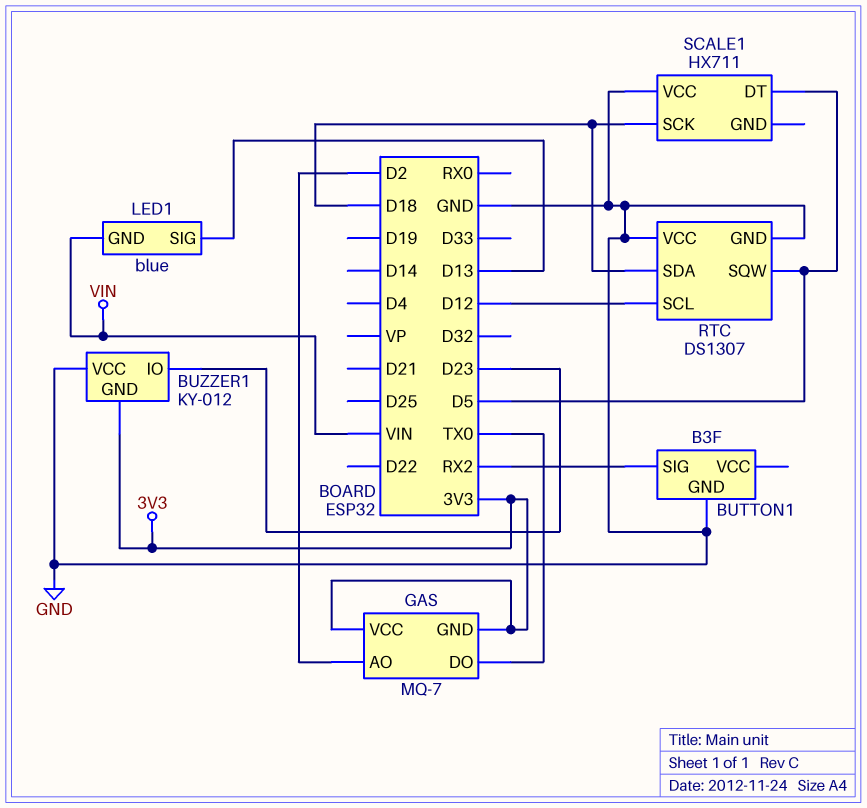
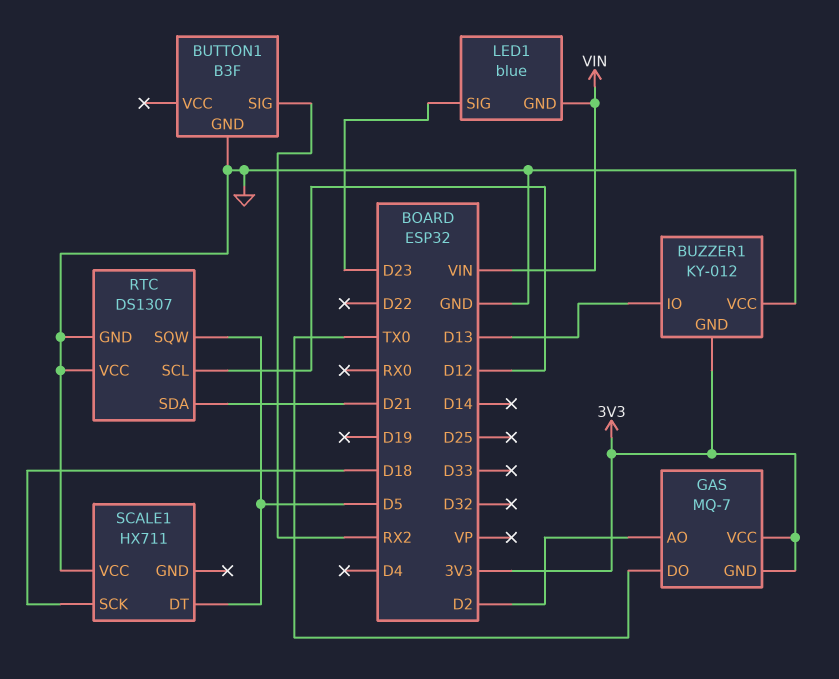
BUZZER1 pin IO: D23 -> D13
LED1 pin SIG: D13 -> D23
RTC pin SDA: D18 -> D21

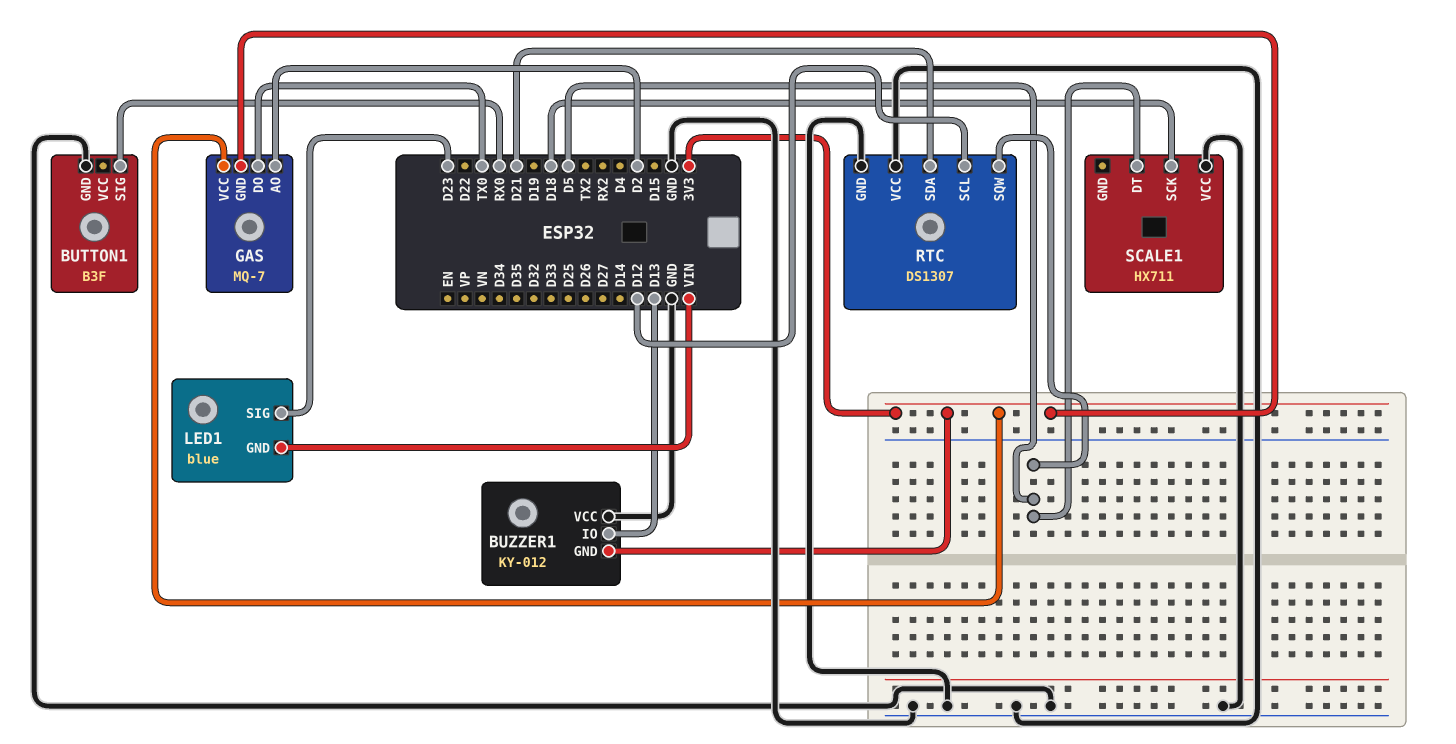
BUTTON1 pin SIG: RX2 -> RX0

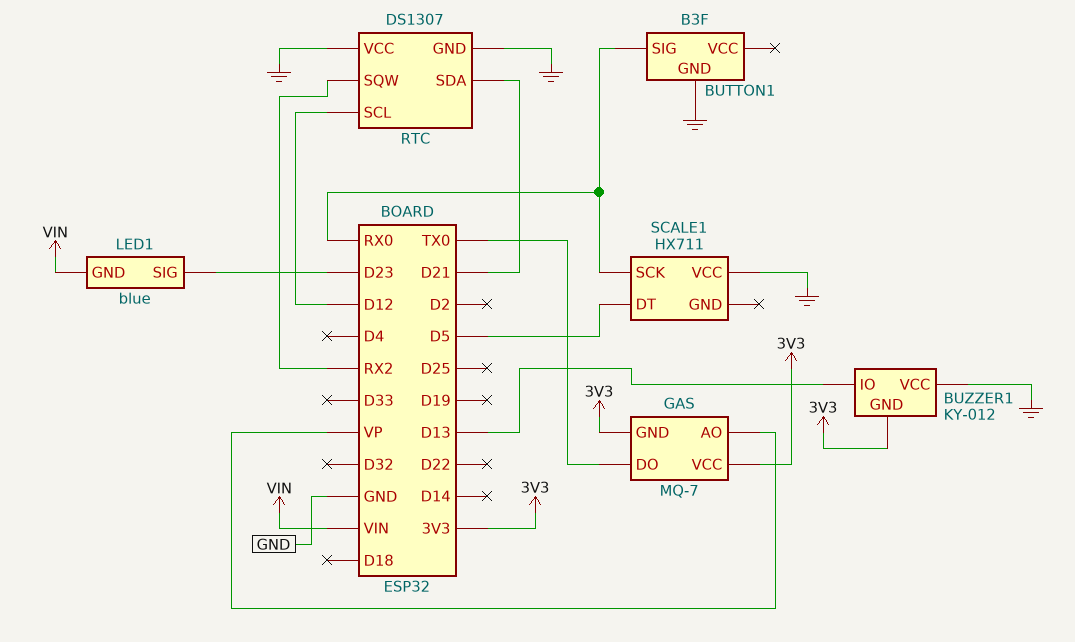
GAS pin AO: D2 -> VP
RTC pin SQW: D5 -> RX2
SCALE1 pin SCK: D18 -> RX0

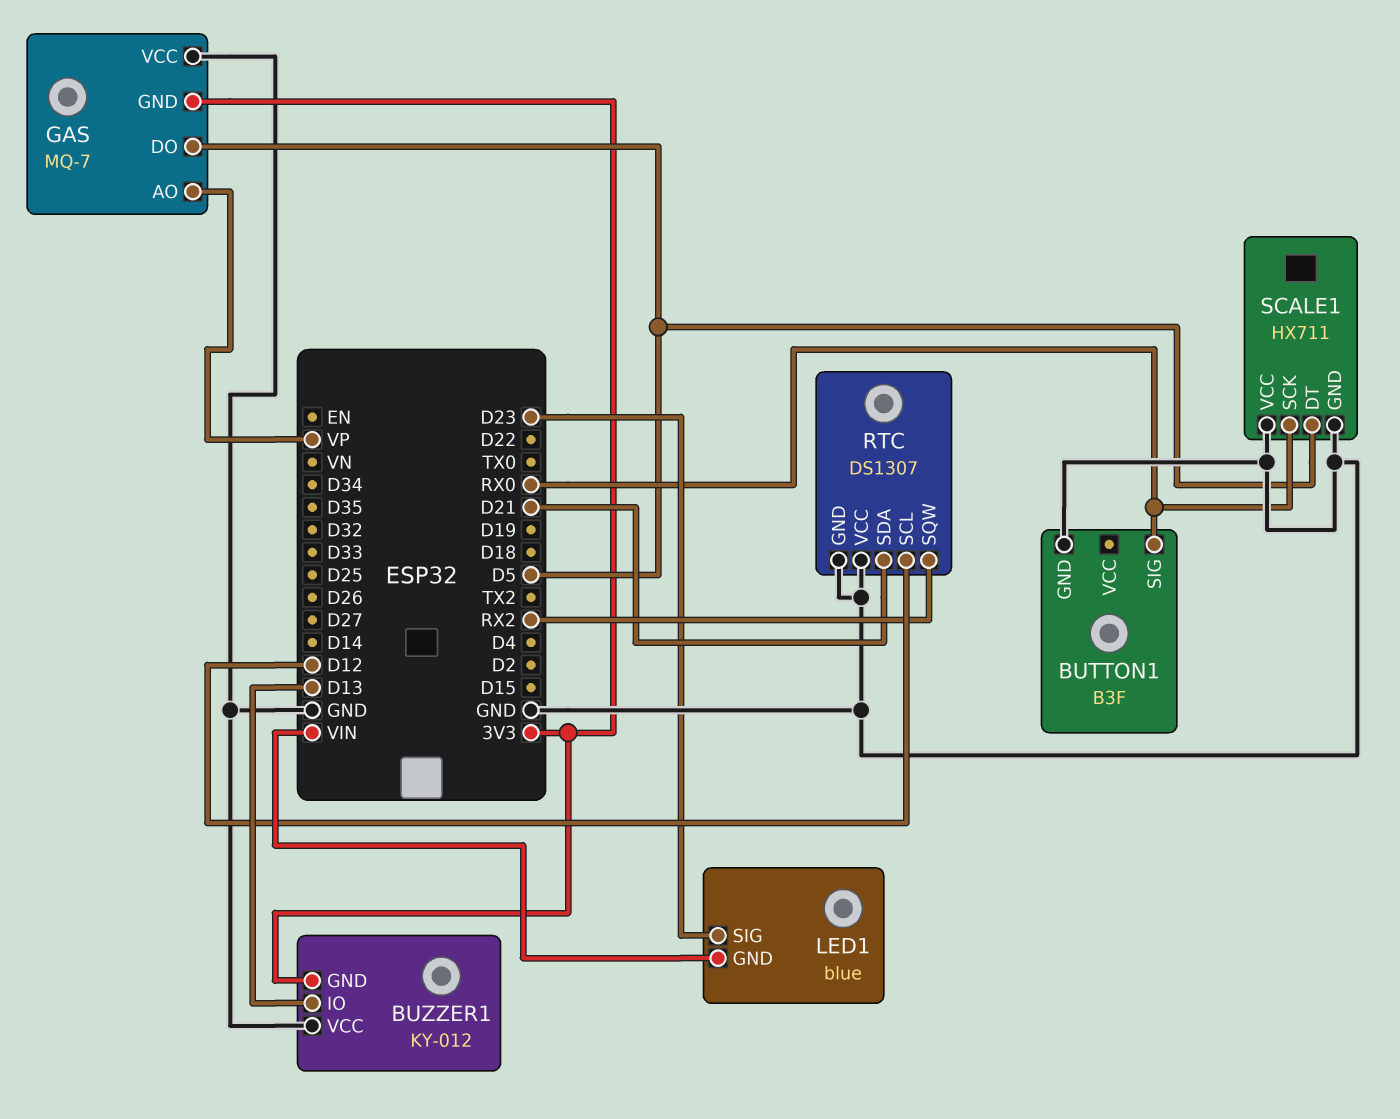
GAS pin DO: TX0 -> D5
GAS pin VCC: 3V3 -> GND
SCALE1 pin GND: none -> GND

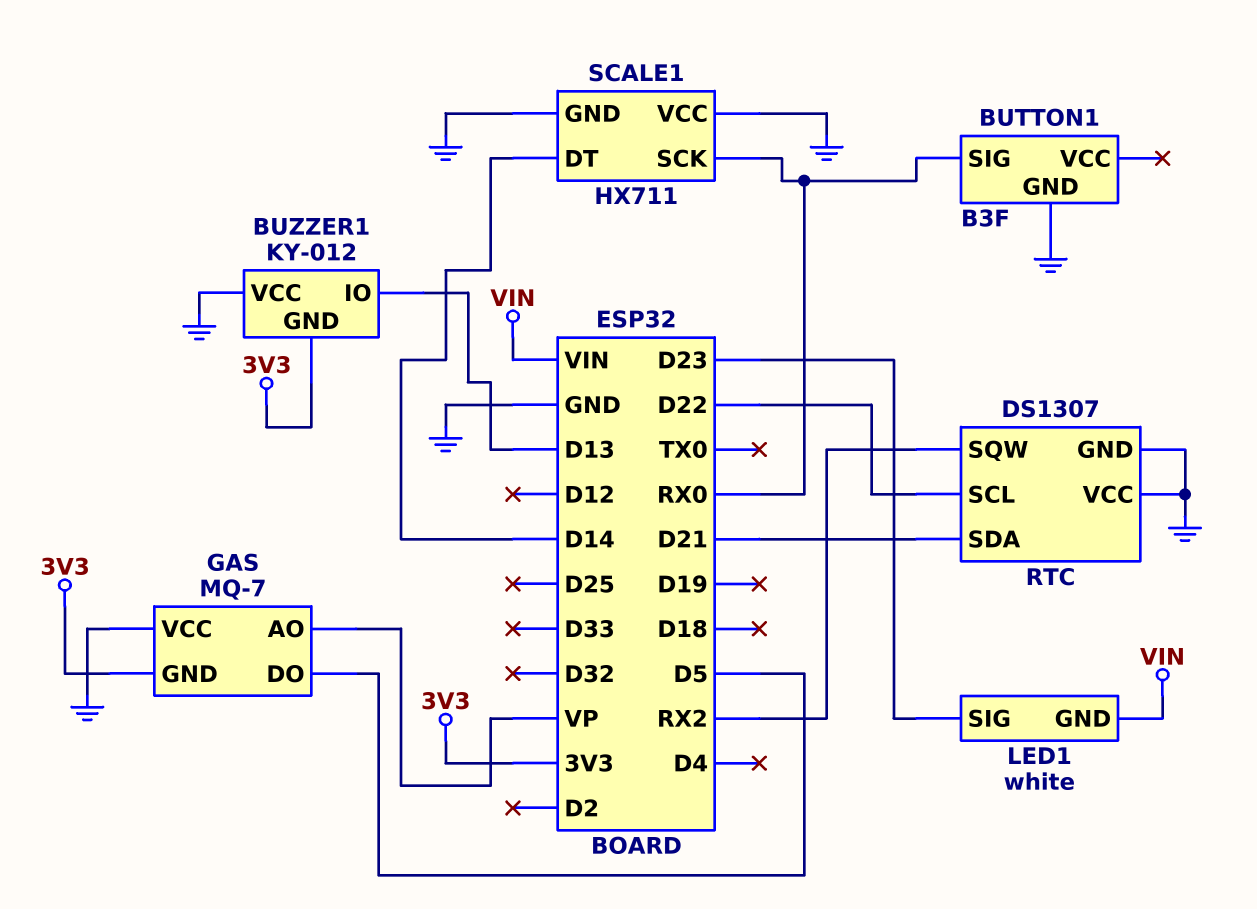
LED1: blue -> white
RTC pin SCL: D12 -> D22
SCALE1 pin DT: D5 -> D14

